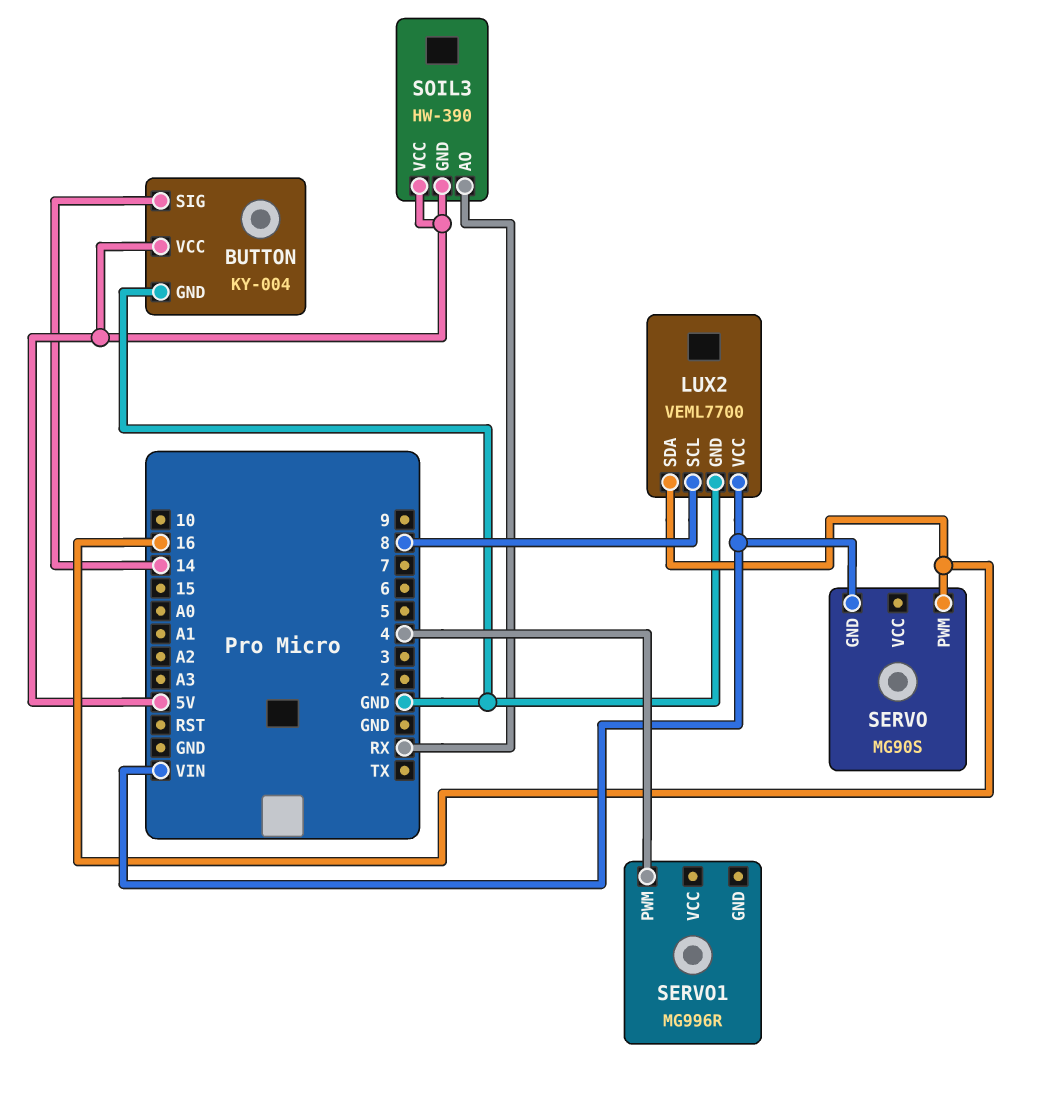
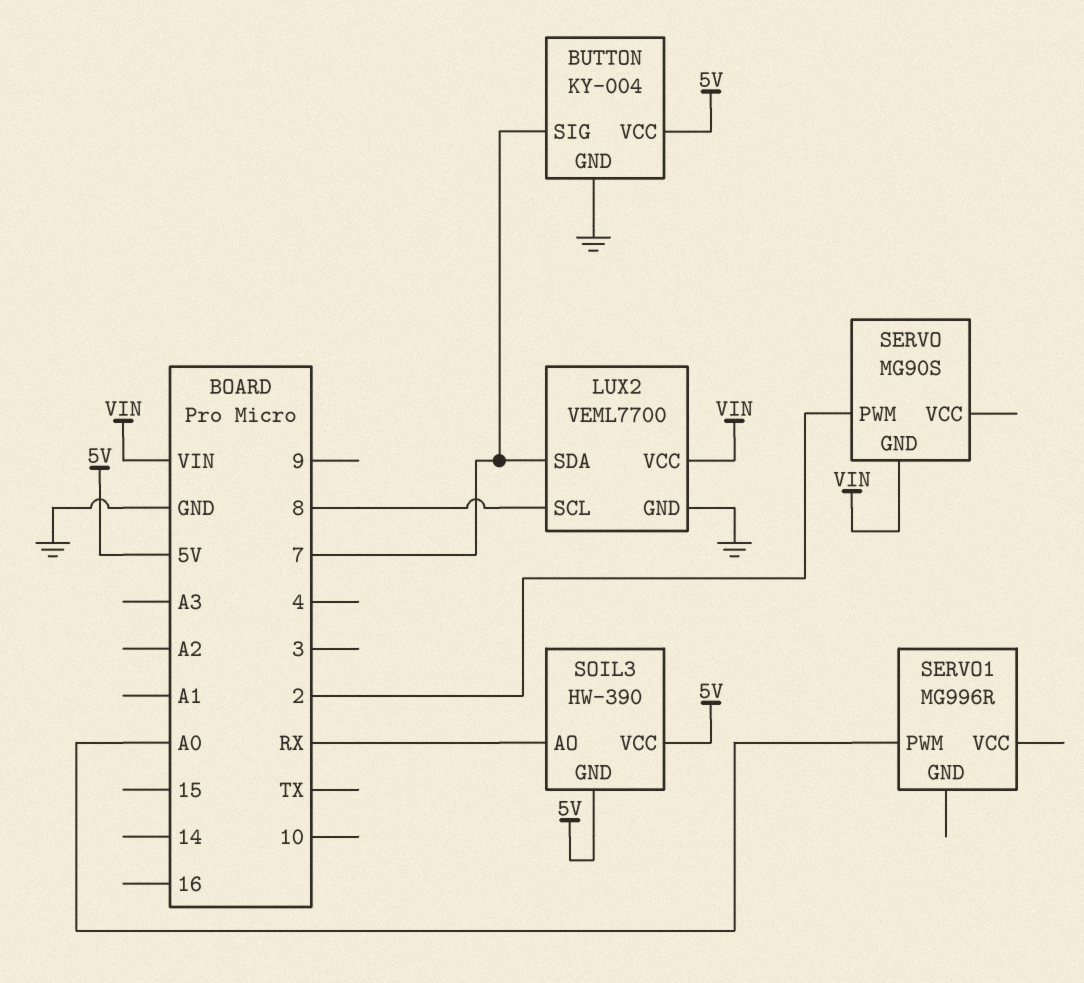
BUTTON pin SIG: 14 -> 7
LUX2 pin SDA: 16 -> 7
SERVO pin PWM: 16 -> 2
SERVO1 pin PWM: 4 -> A0

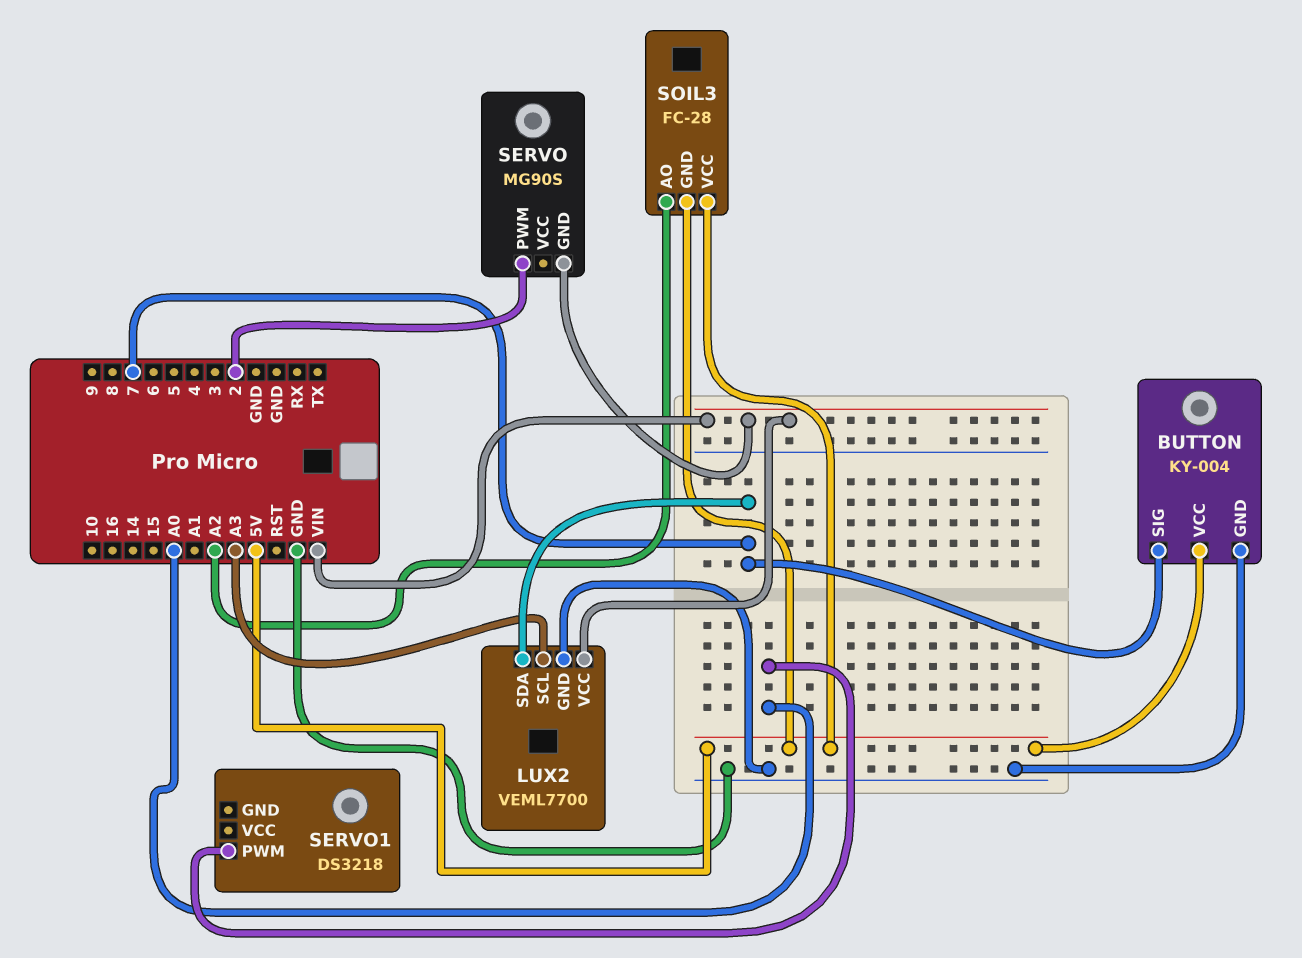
LUX2 pin SCL: 8 -> A3
SERVO1: MG996R -> DS3218
SOIL3: HW-390 -> FC-28
SOIL3 pin AO: RX -> A2

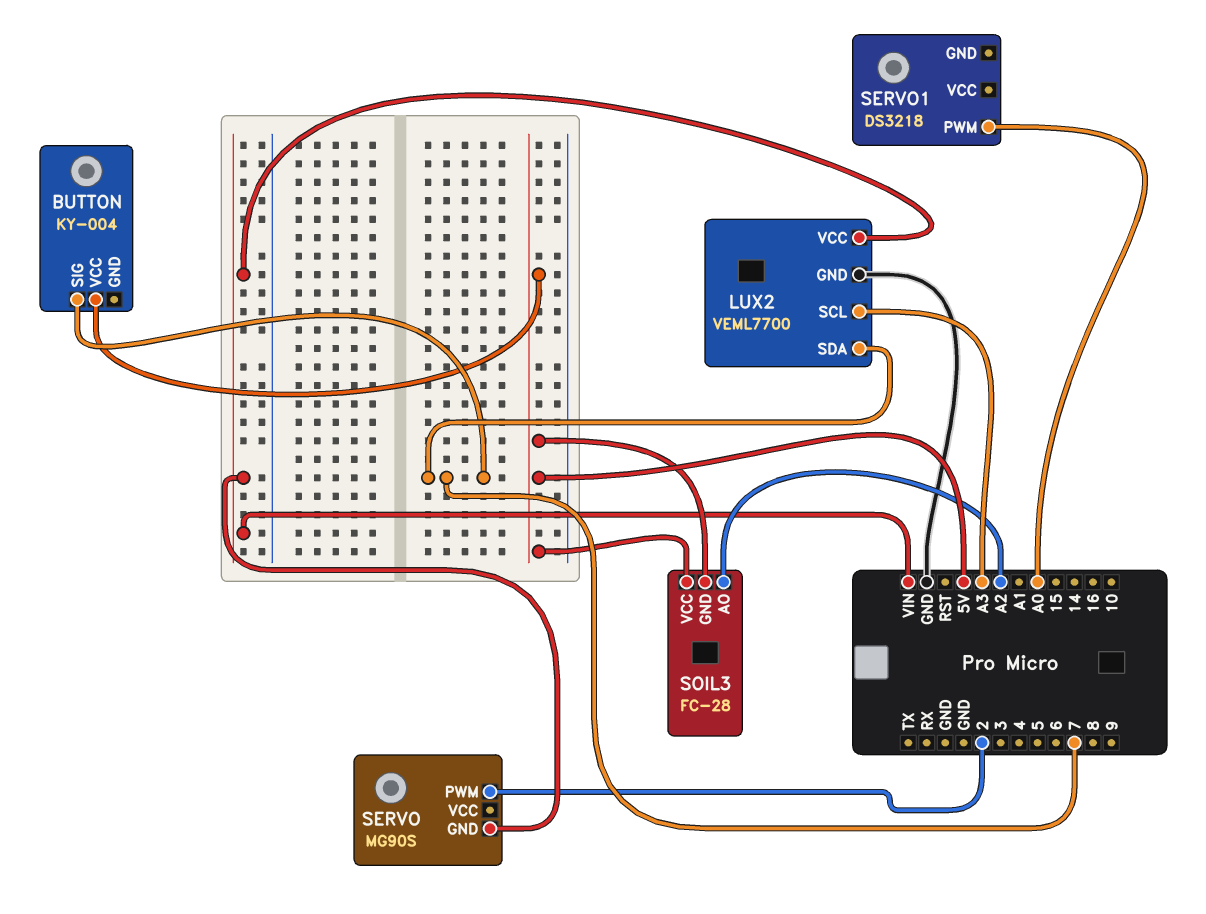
BUTTON pin GND: GND -> none

